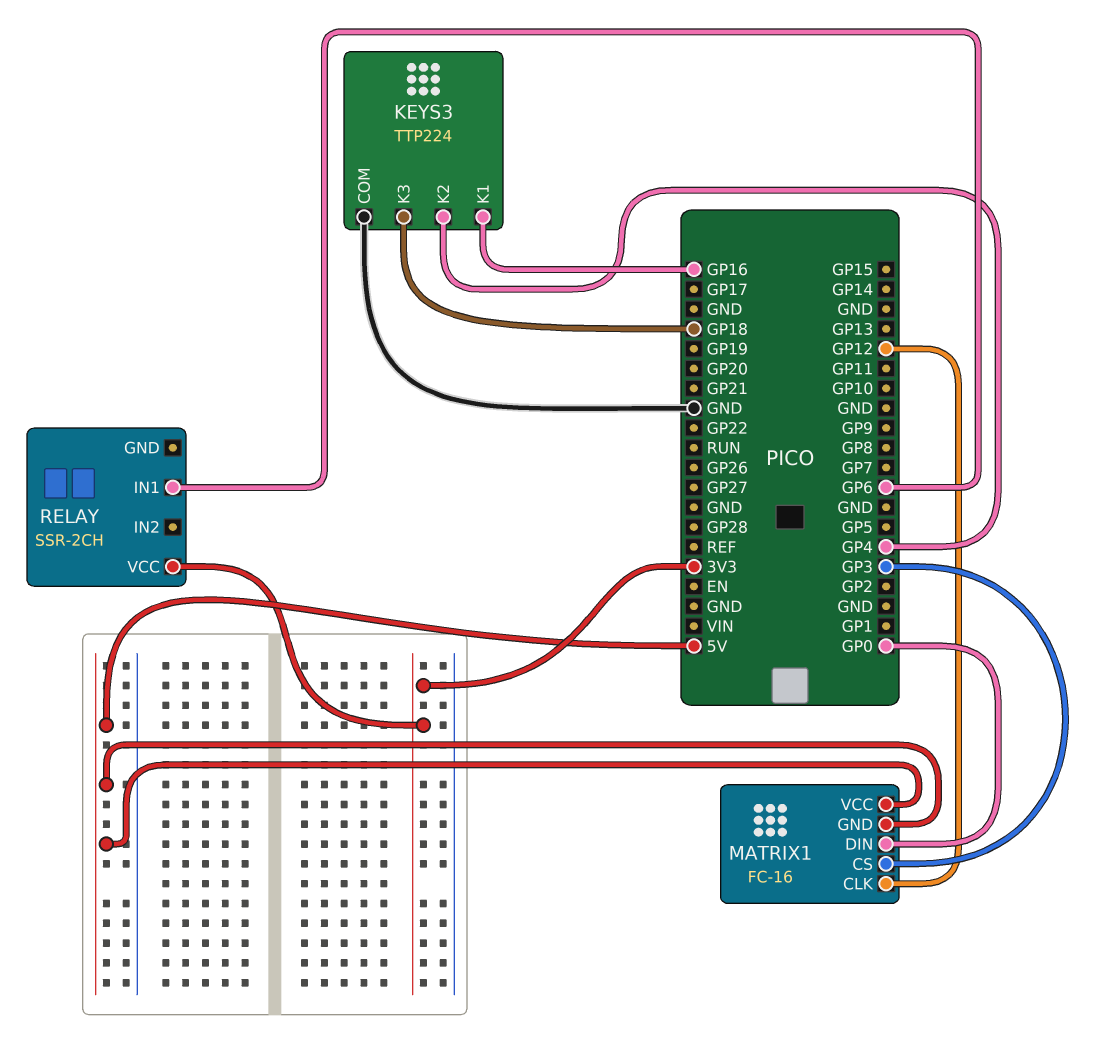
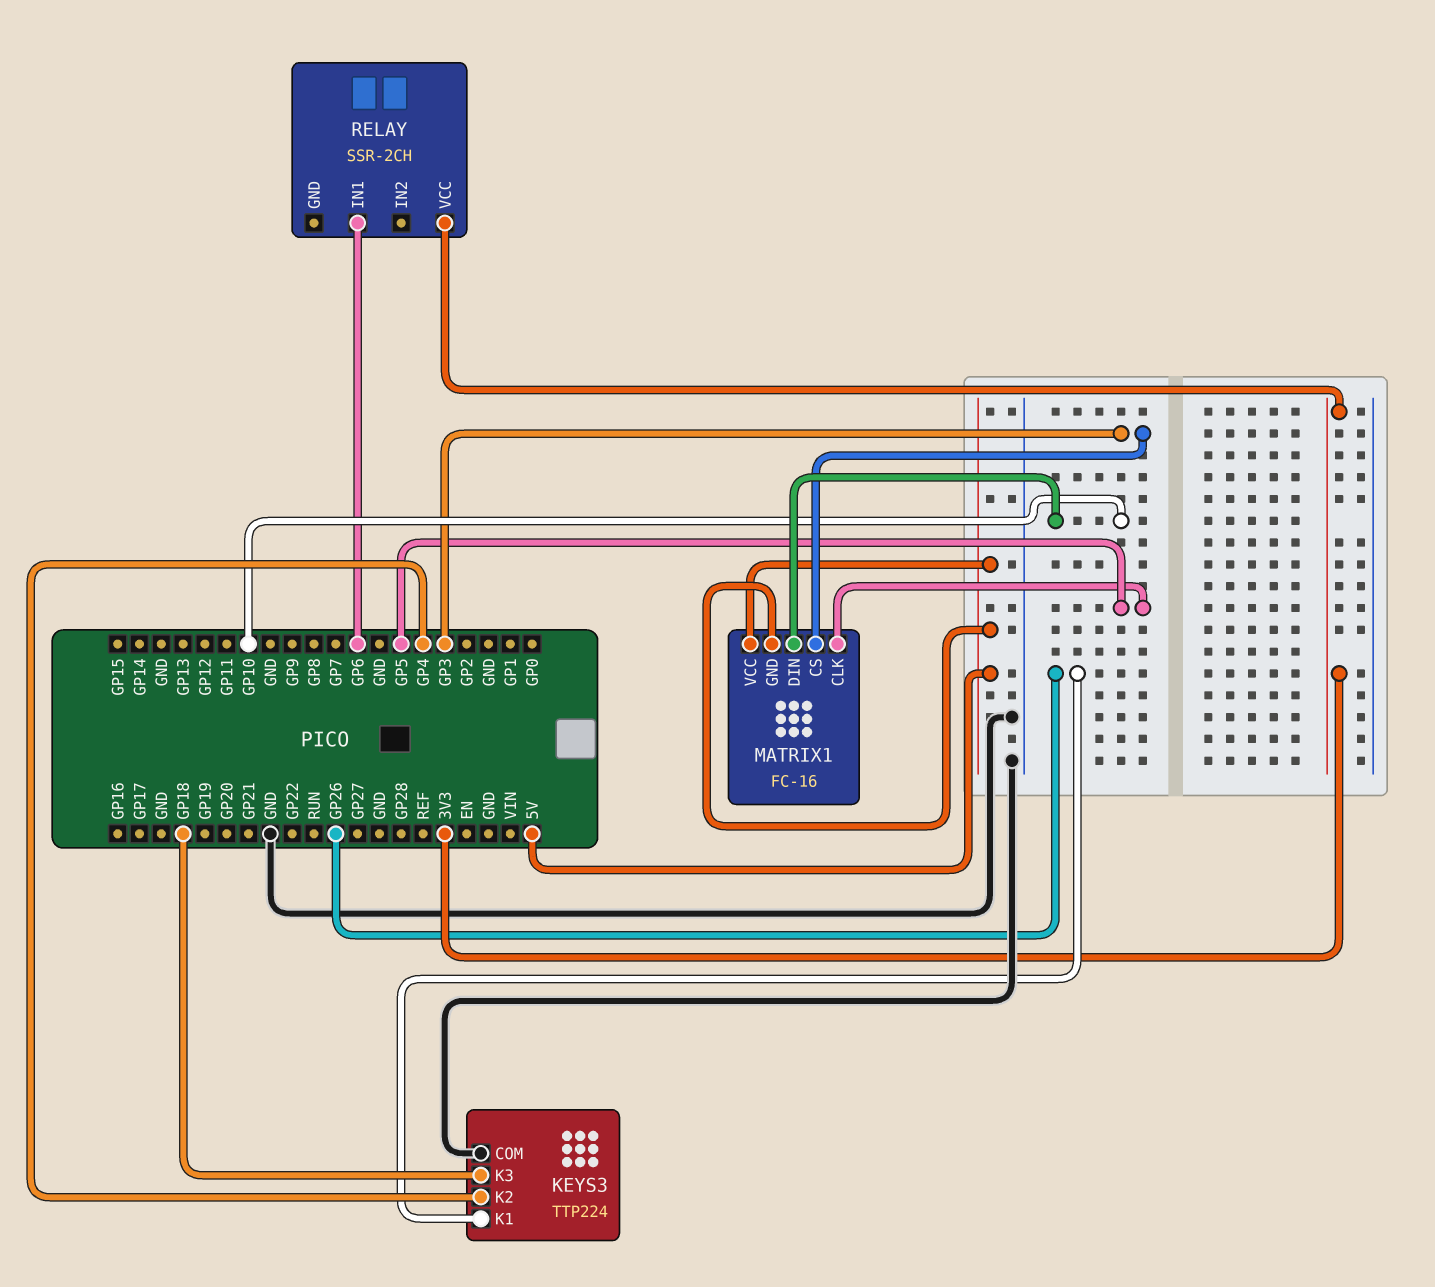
KEYS3 pin K1: GP16 -> GP26
MATRIX1 pin CLK: GP12 -> GP5
MATRIX1 pin DIN: GP0 -> GP10

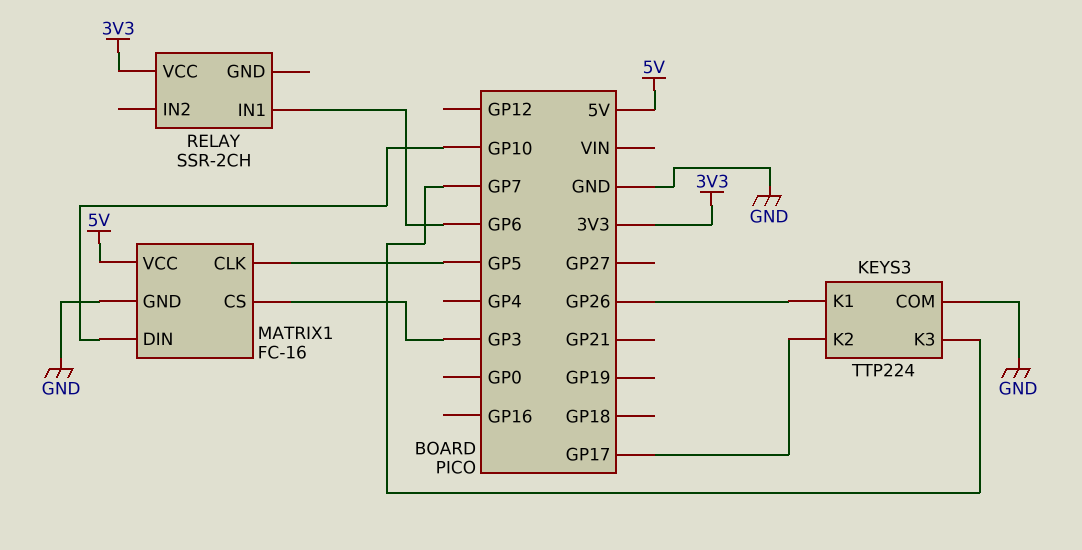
KEYS3 pin K2: GP4 -> GP17
KEYS3 pin K3: GP18 -> GP7
MATRIX1 pin GND: 5V -> GND

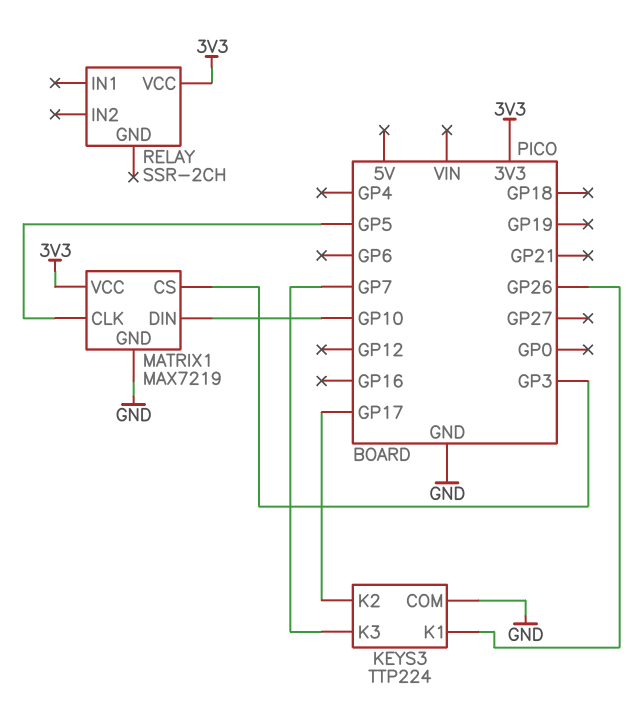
MATRIX1: FC-16 -> MAX7219
MATRIX1 pin VCC: 5V -> 3V3
RELAY pin IN1: GP6 -> none

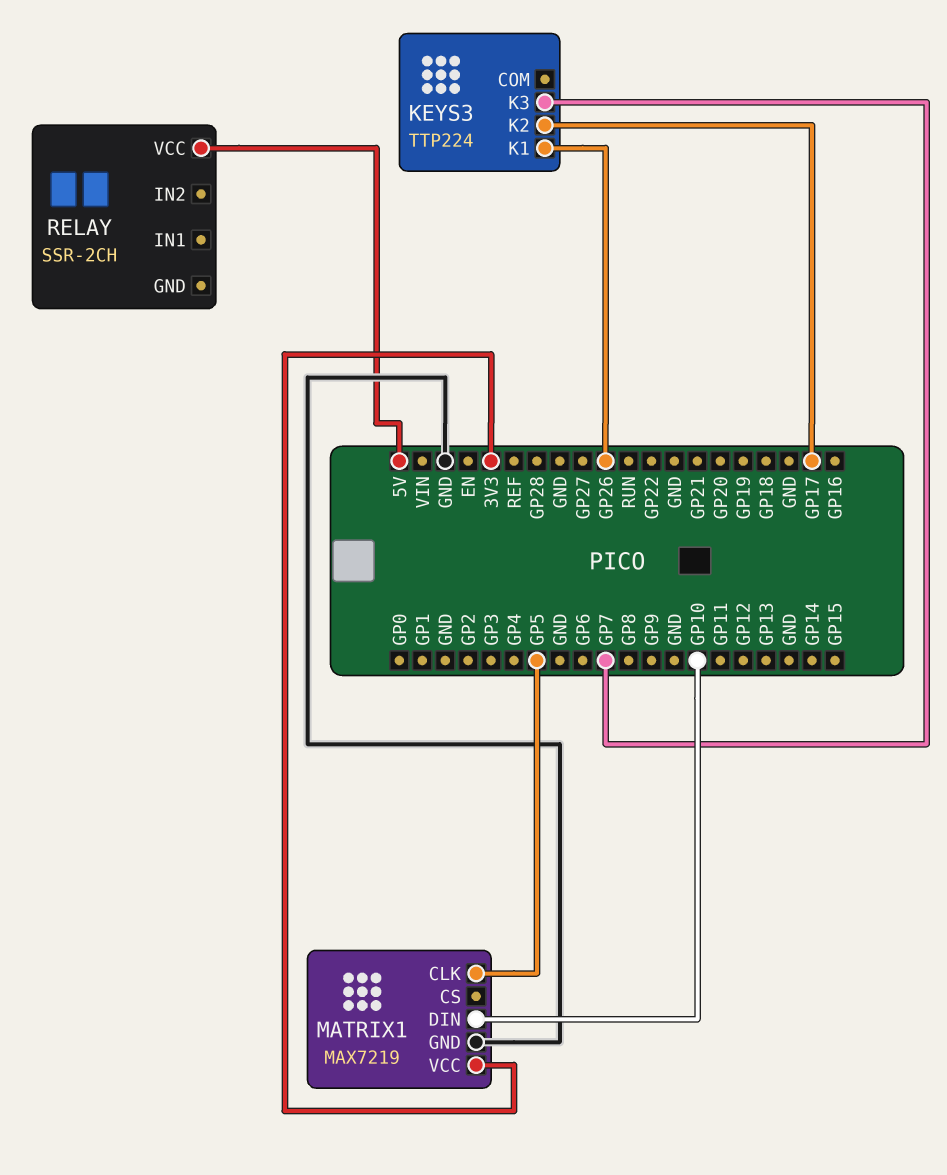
KEYS3 pin COM: GND -> none
MATRIX1 pin CS: GP3 -> none
RELAY pin VCC: 3V3 -> 5V

